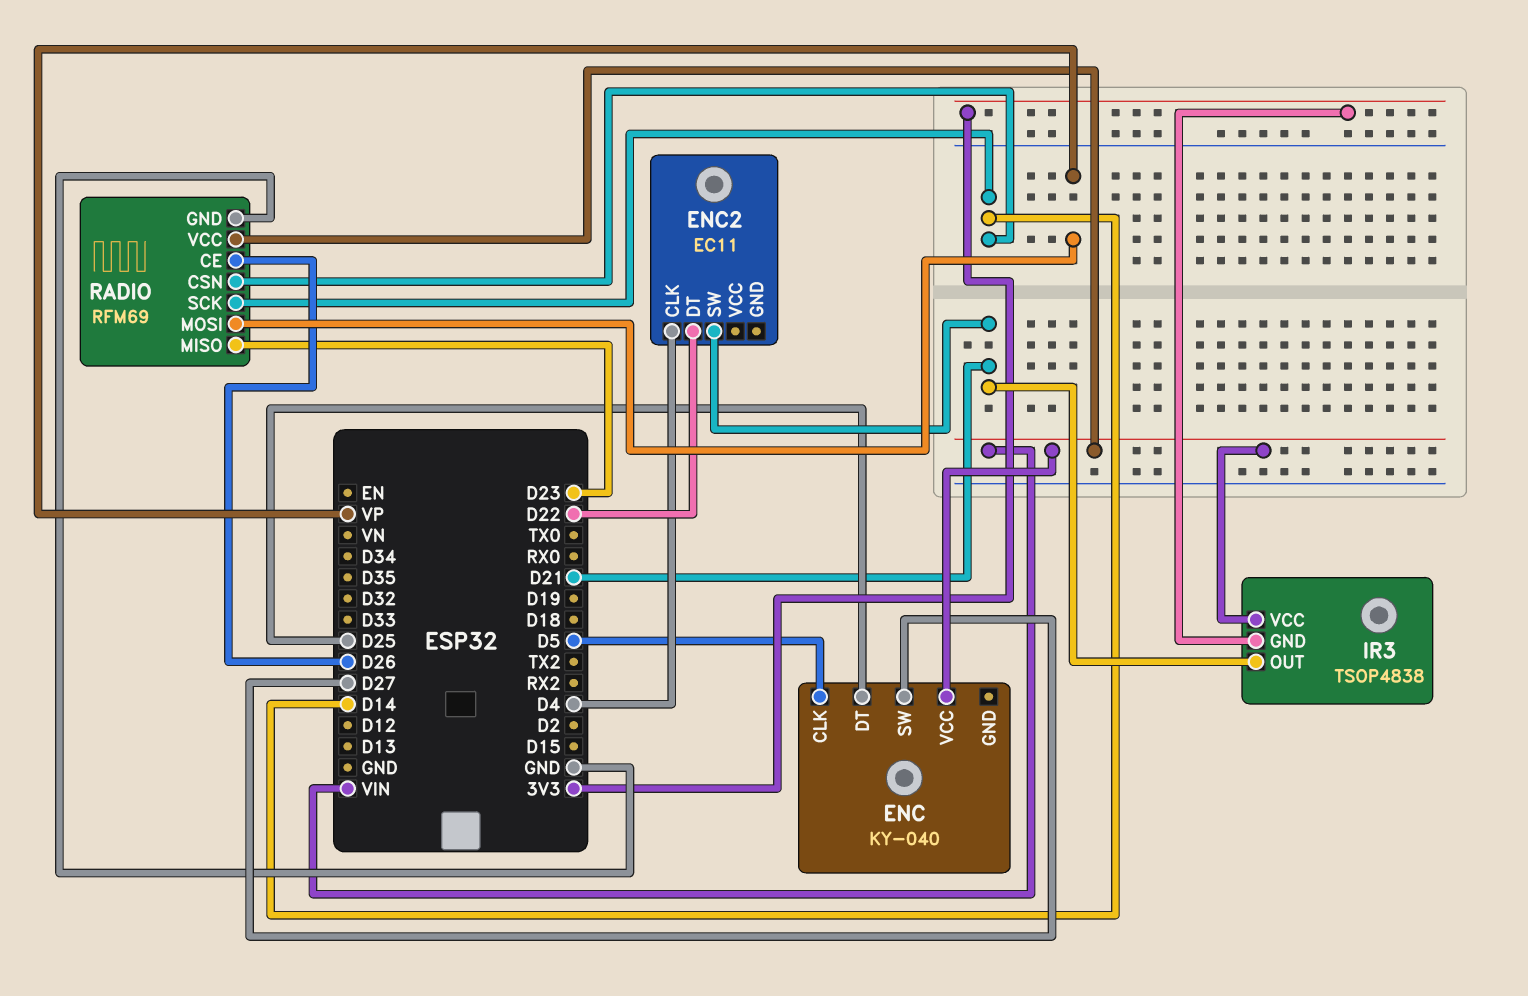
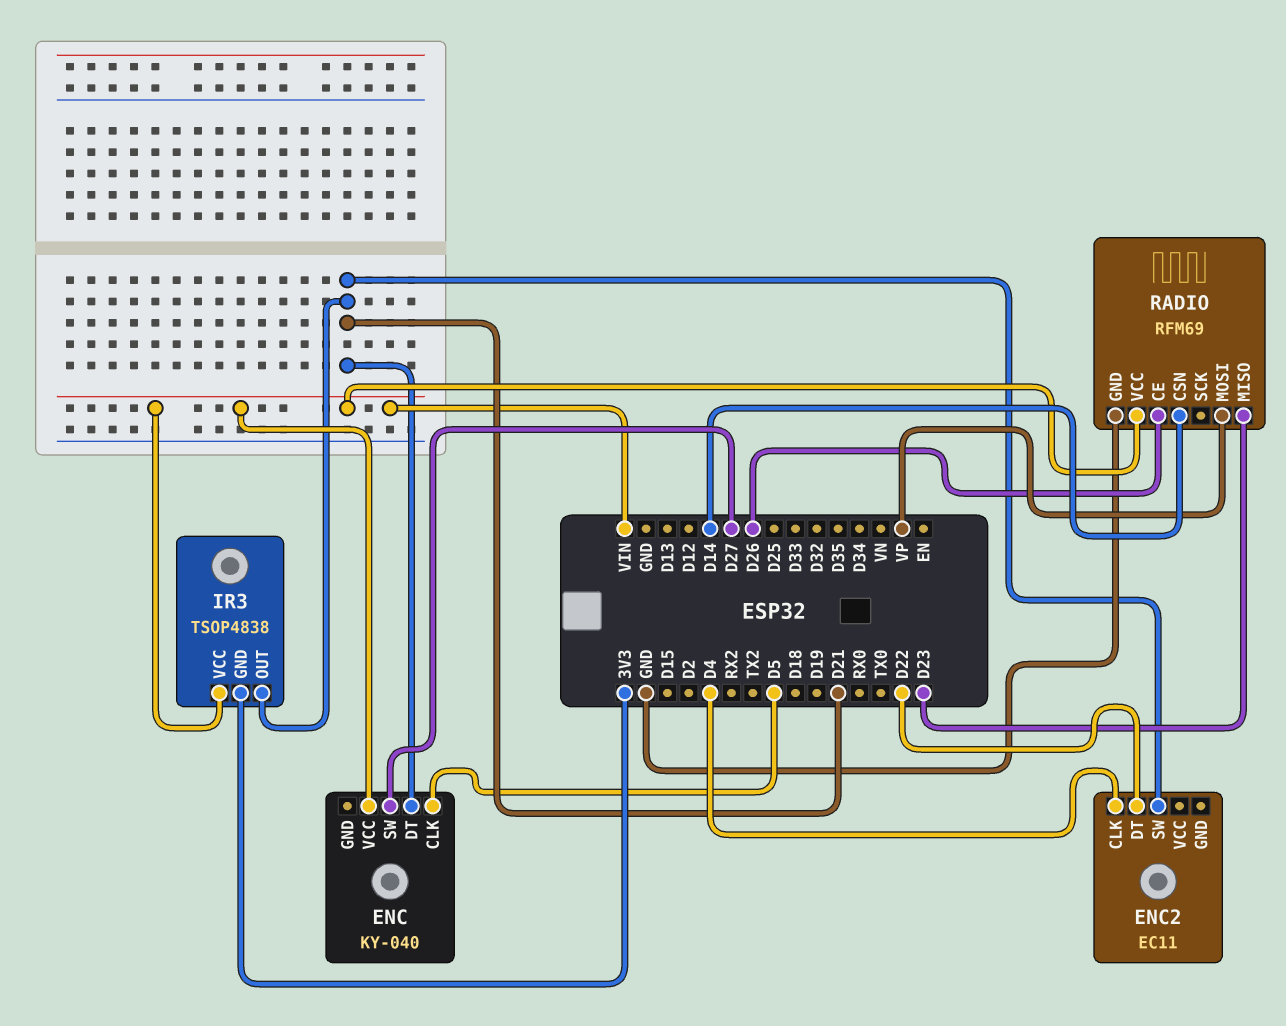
ENC pin DT: D25 -> D21
RADIO pin SCK: D14 -> none

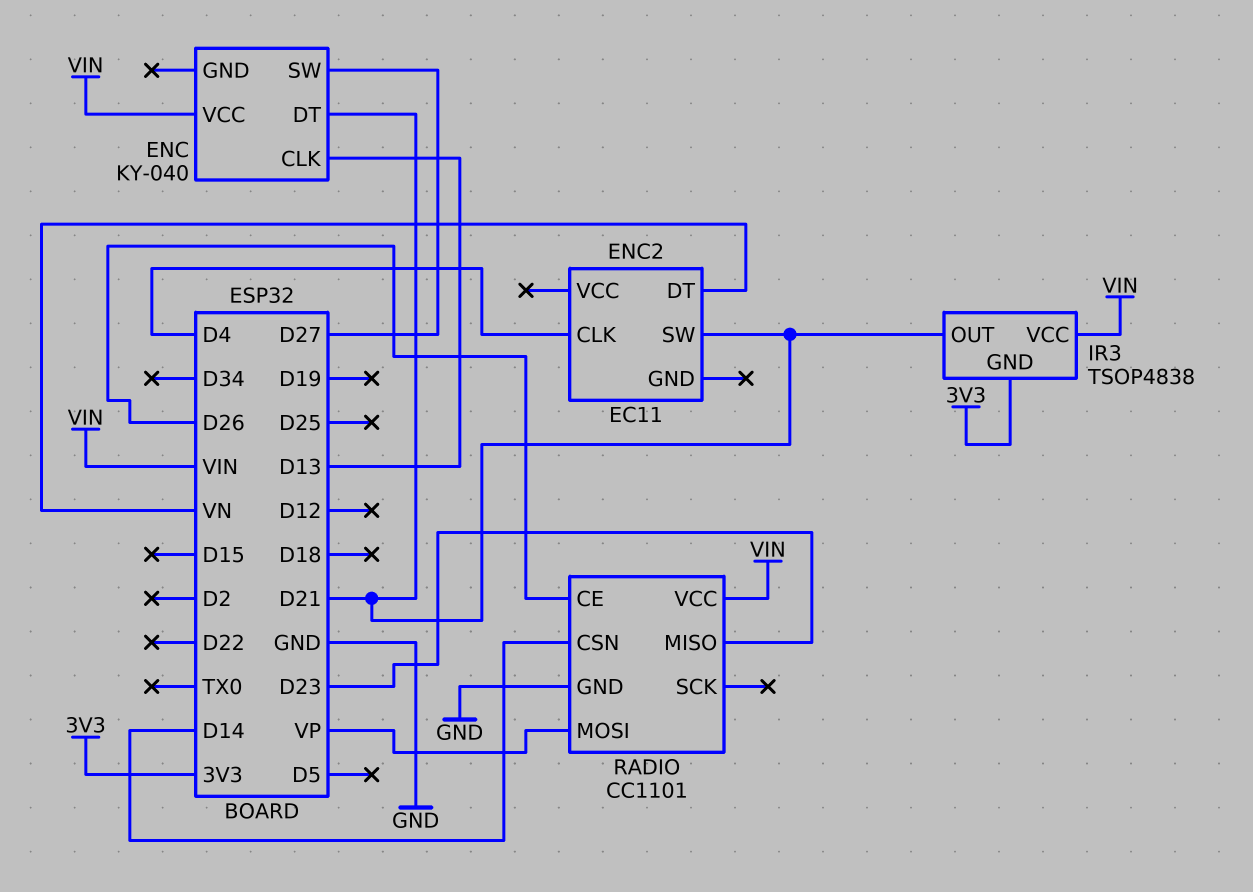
ENC pin CLK: D5 -> D13
ENC2 pin DT: D22 -> VN
RADIO: RFM69 -> CC1101

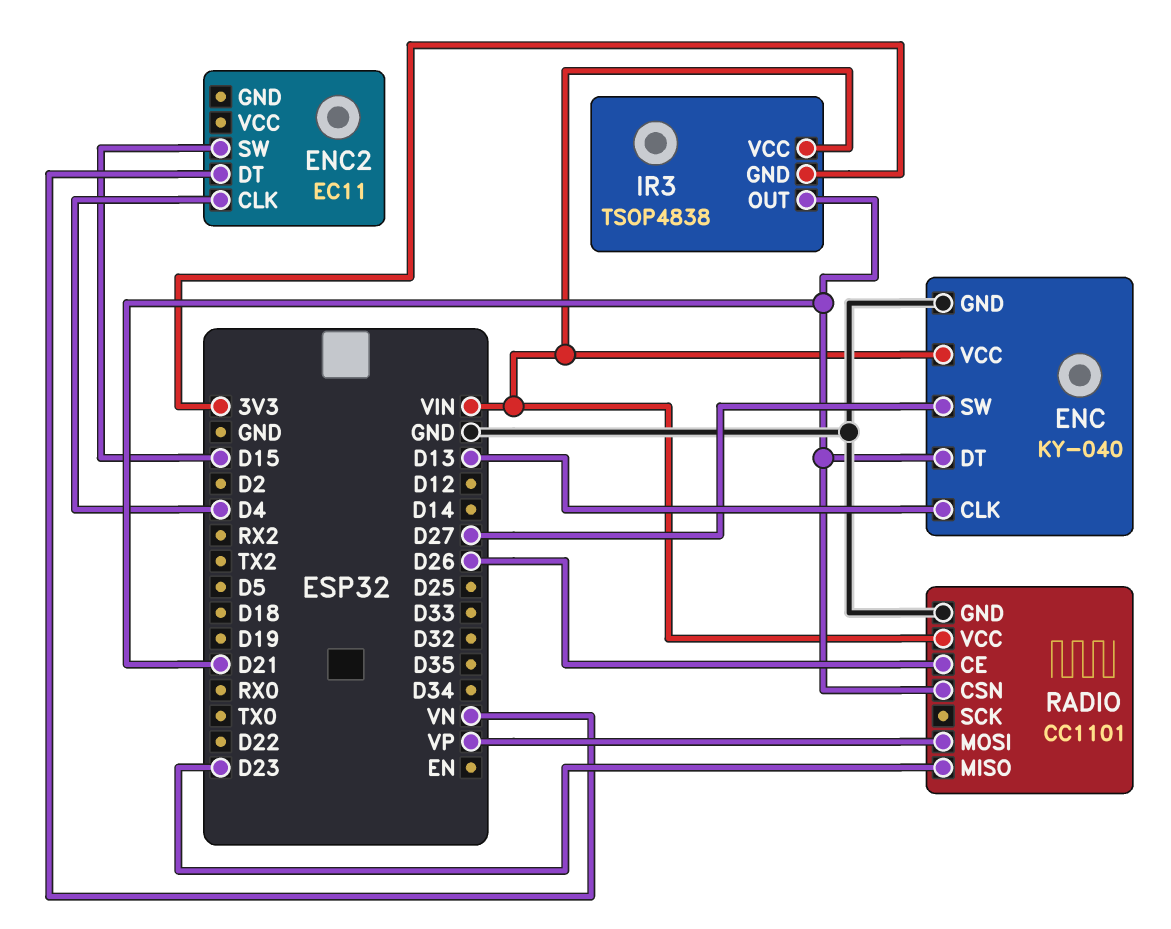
ENC pin GND: none -> GND
ENC2 pin SW: D21 -> D15
RADIO pin CSN: D14 -> D21

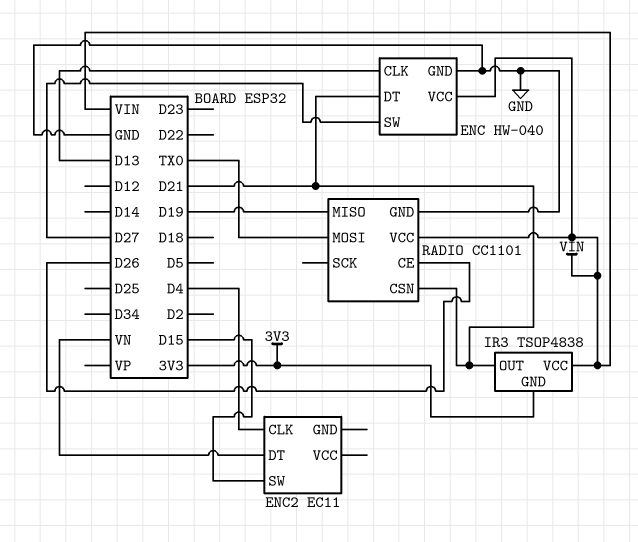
ENC: KY-040 -> HW-040
RADIO pin MISO: D23 -> D19
RADIO pin MOSI: VP -> TX0

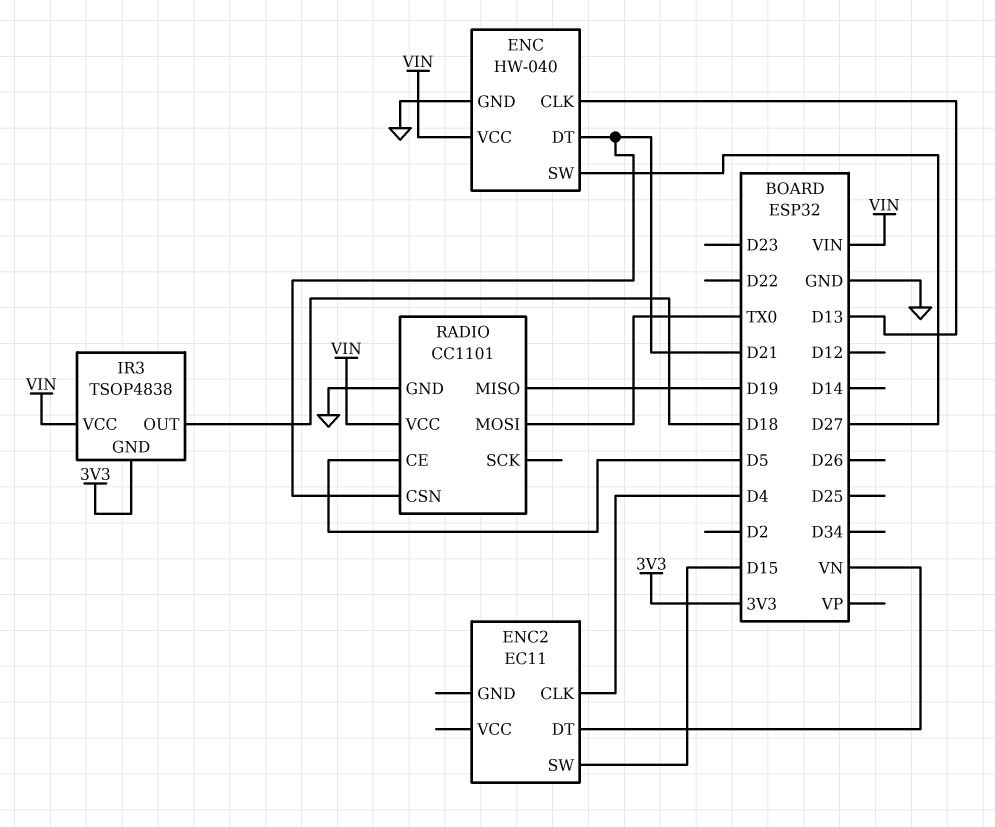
IR3 pin OUT: D21 -> D18
RADIO pin CE: D26 -> D5

